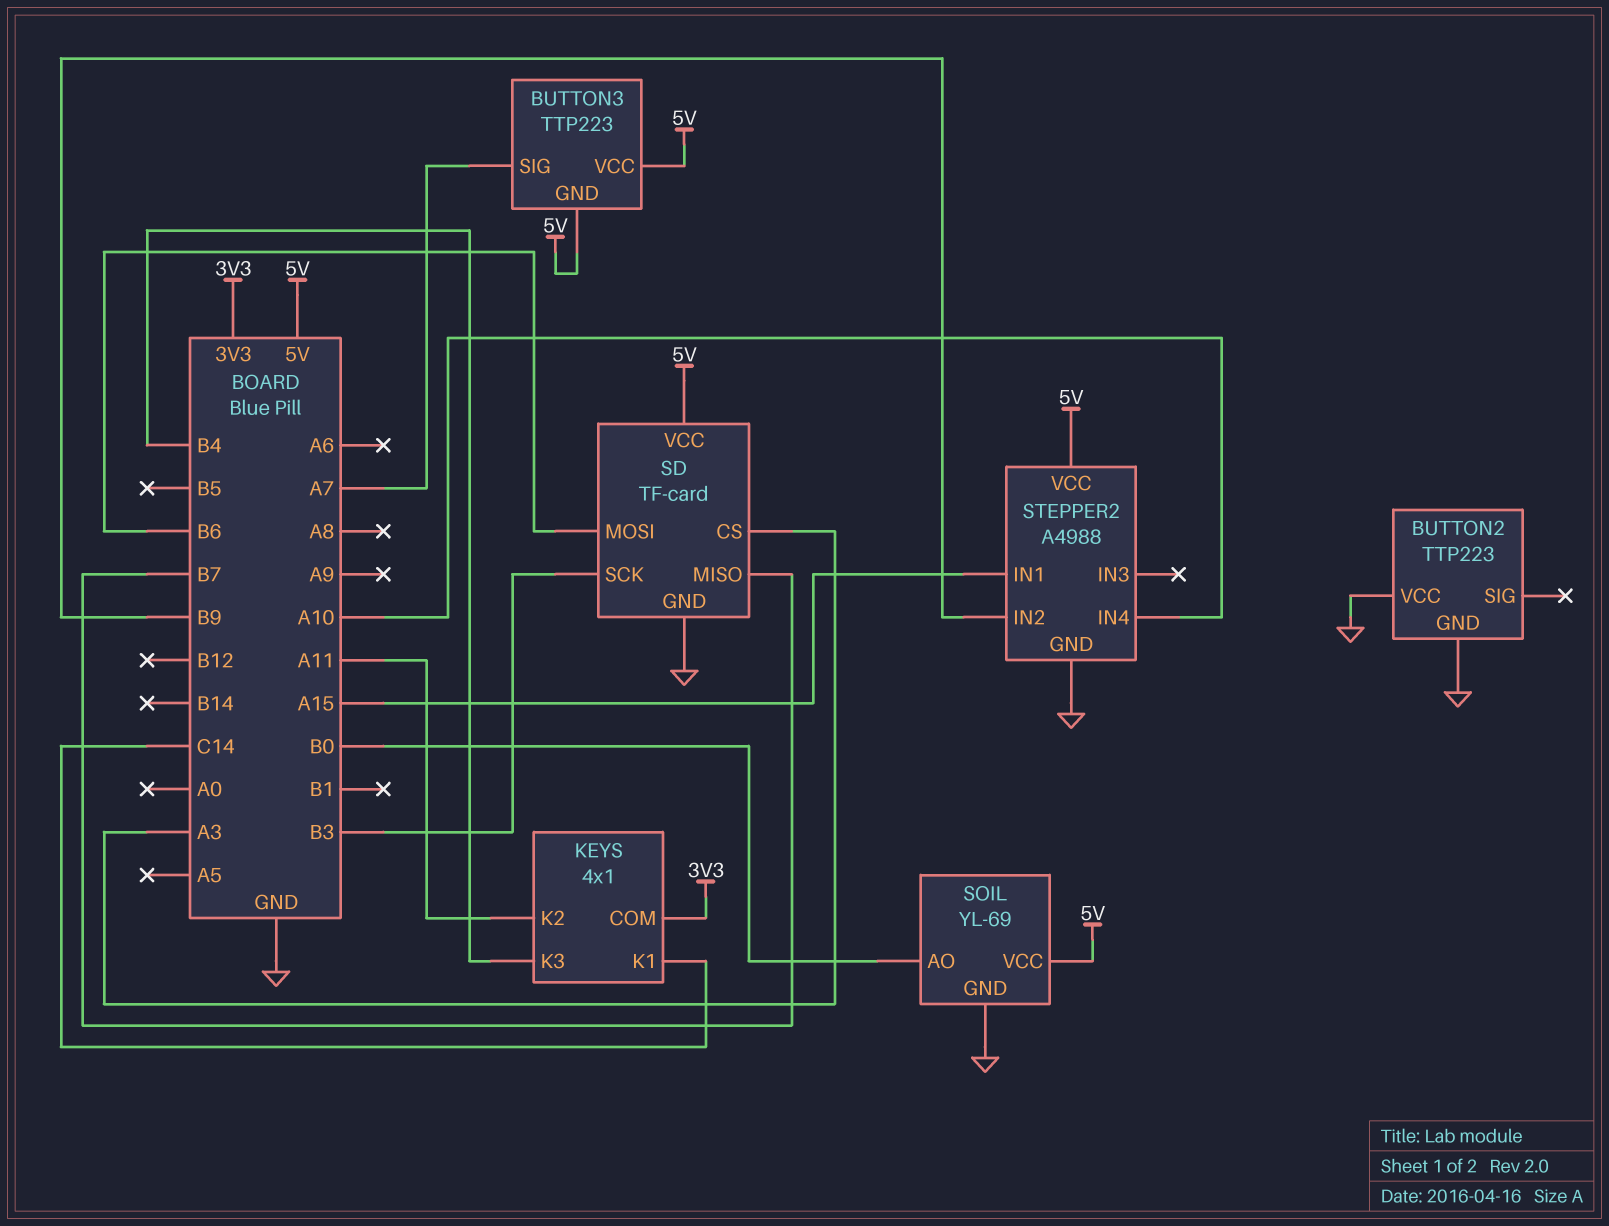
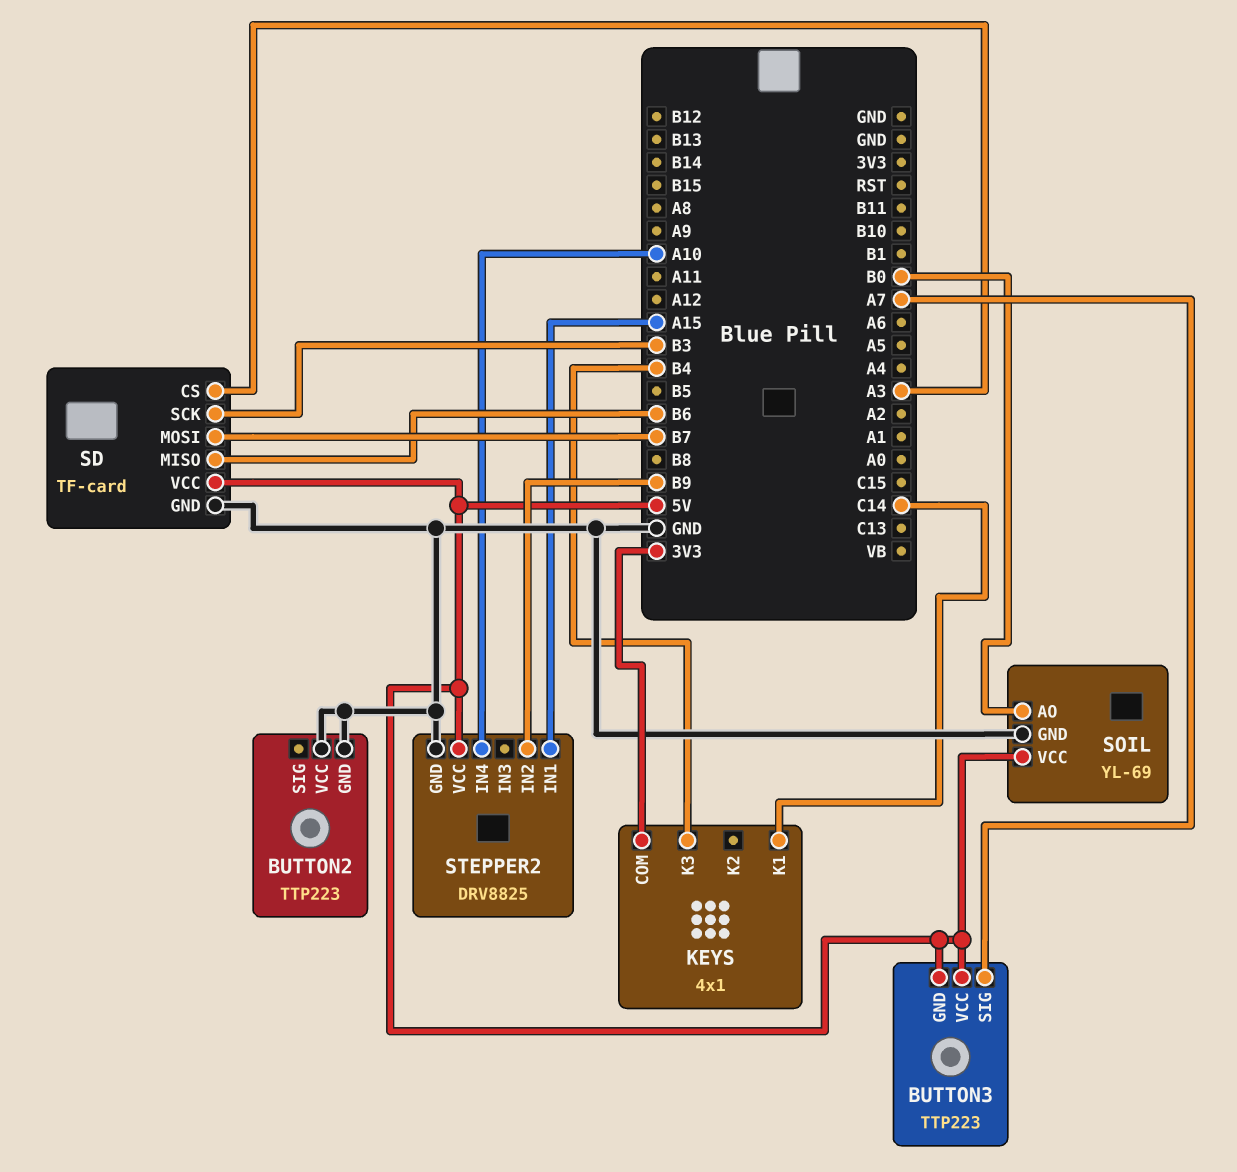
KEYS pin K2: A11 -> none
SD pin MISO: B7 -> B6
SD pin MOSI: B6 -> B7
STEPPER2: A4988 -> DRV8825

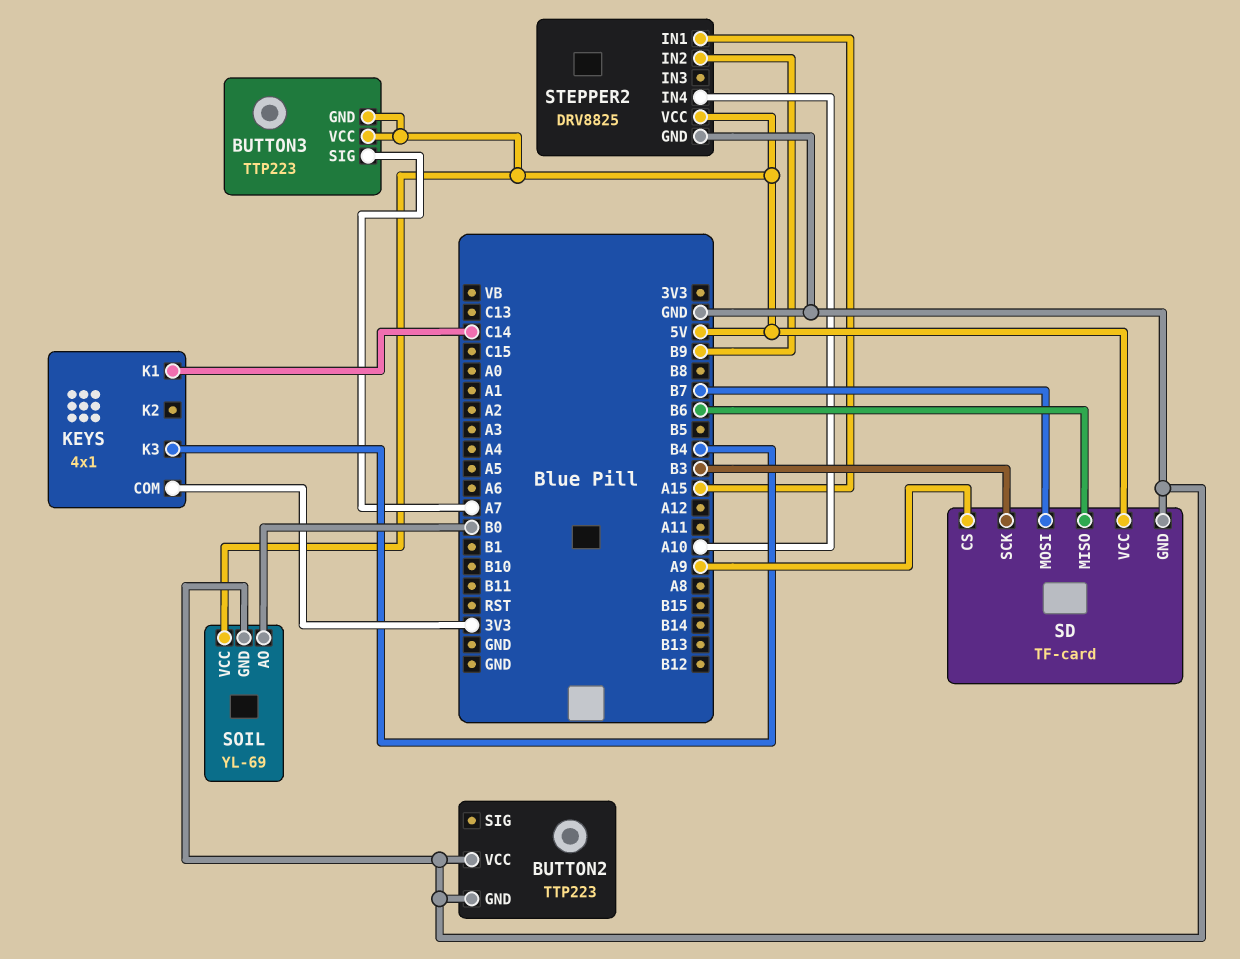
SD pin CS: A3 -> A9

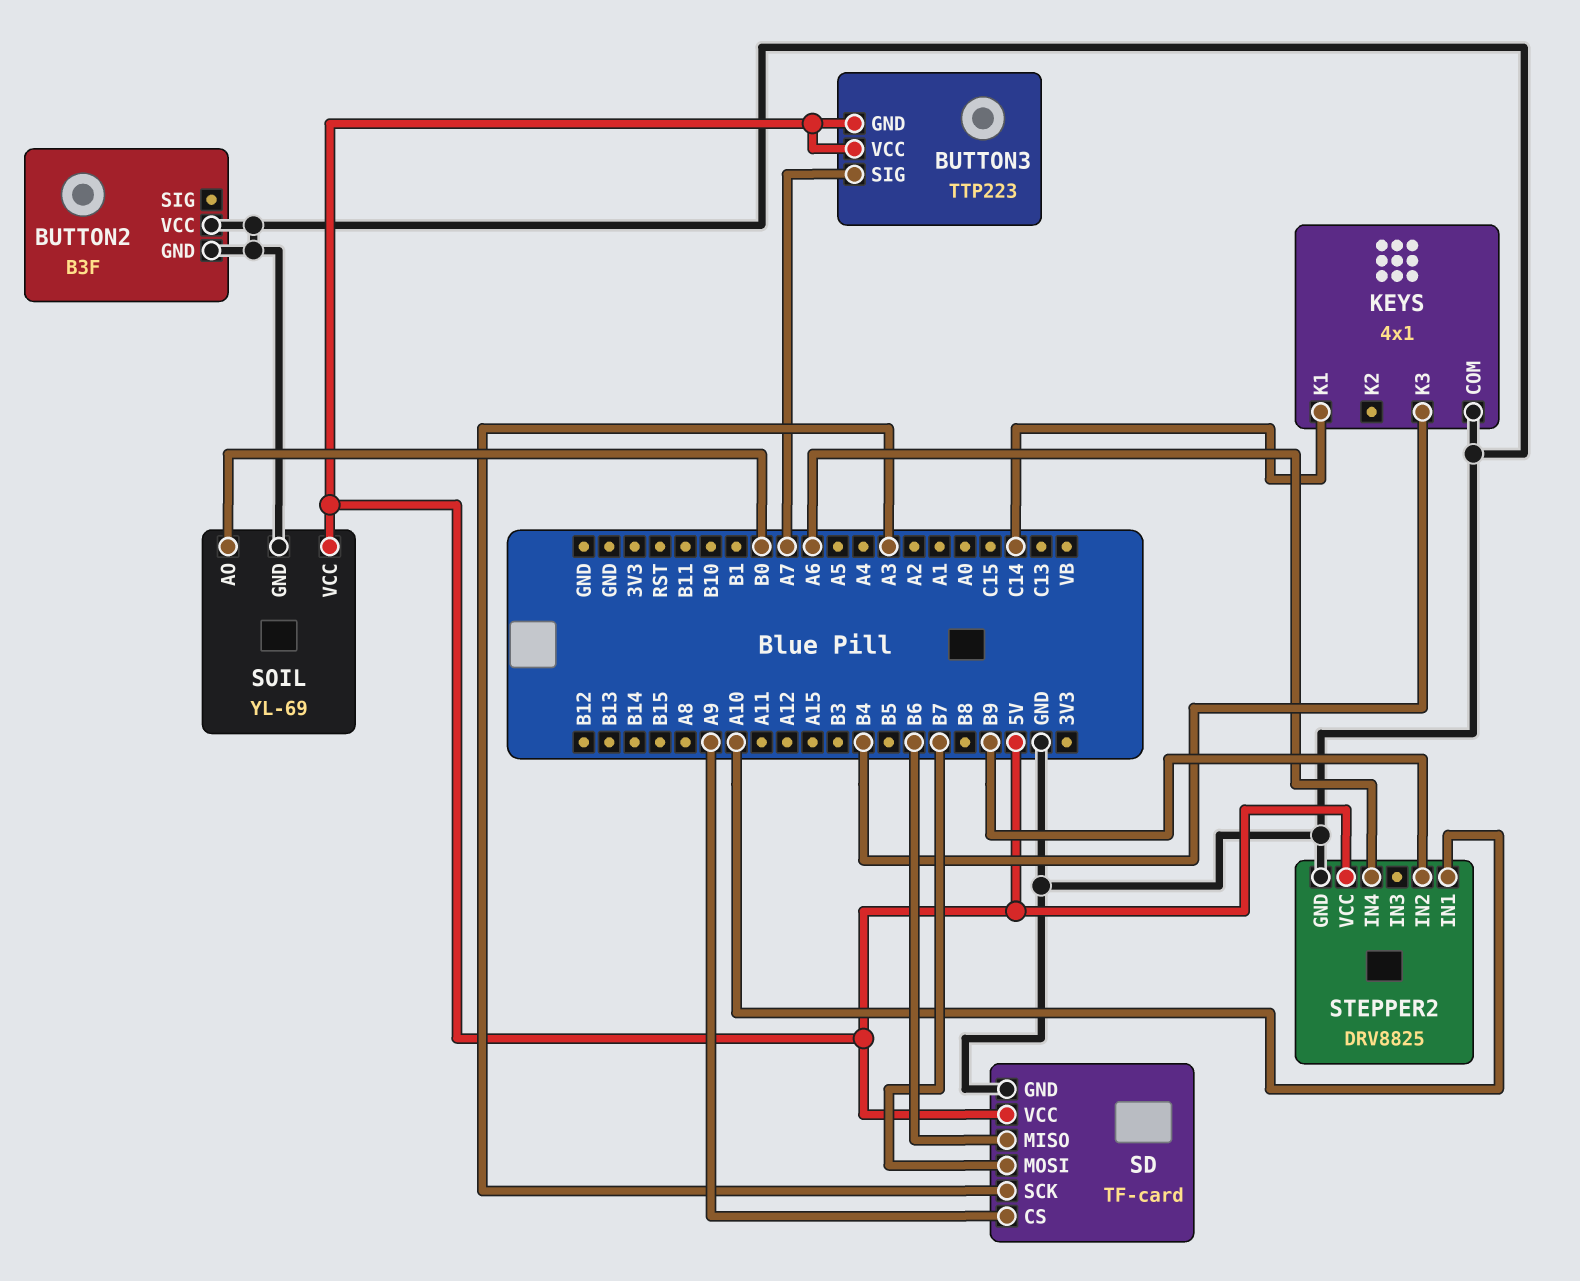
BUTTON2: TTP223 -> B3F
KEYS pin COM: 3V3 -> GND
SD pin SCK: B3 -> A3
STEPPER2 pin IN1: A15 -> A10
STEPPER2 pin IN4: A10 -> A6

